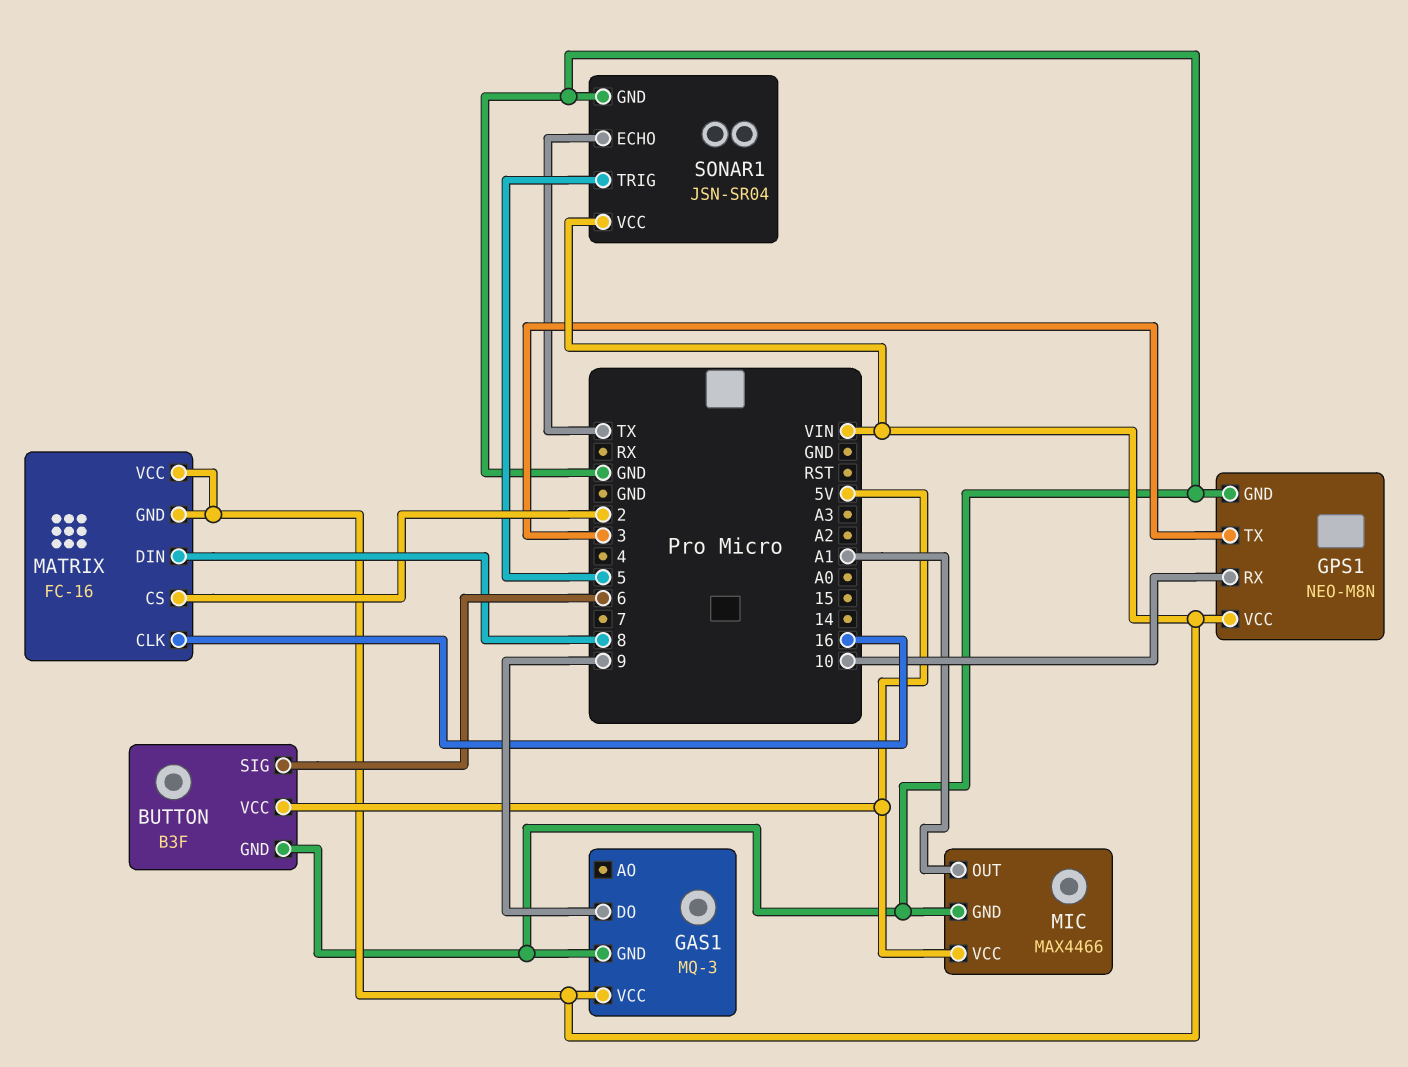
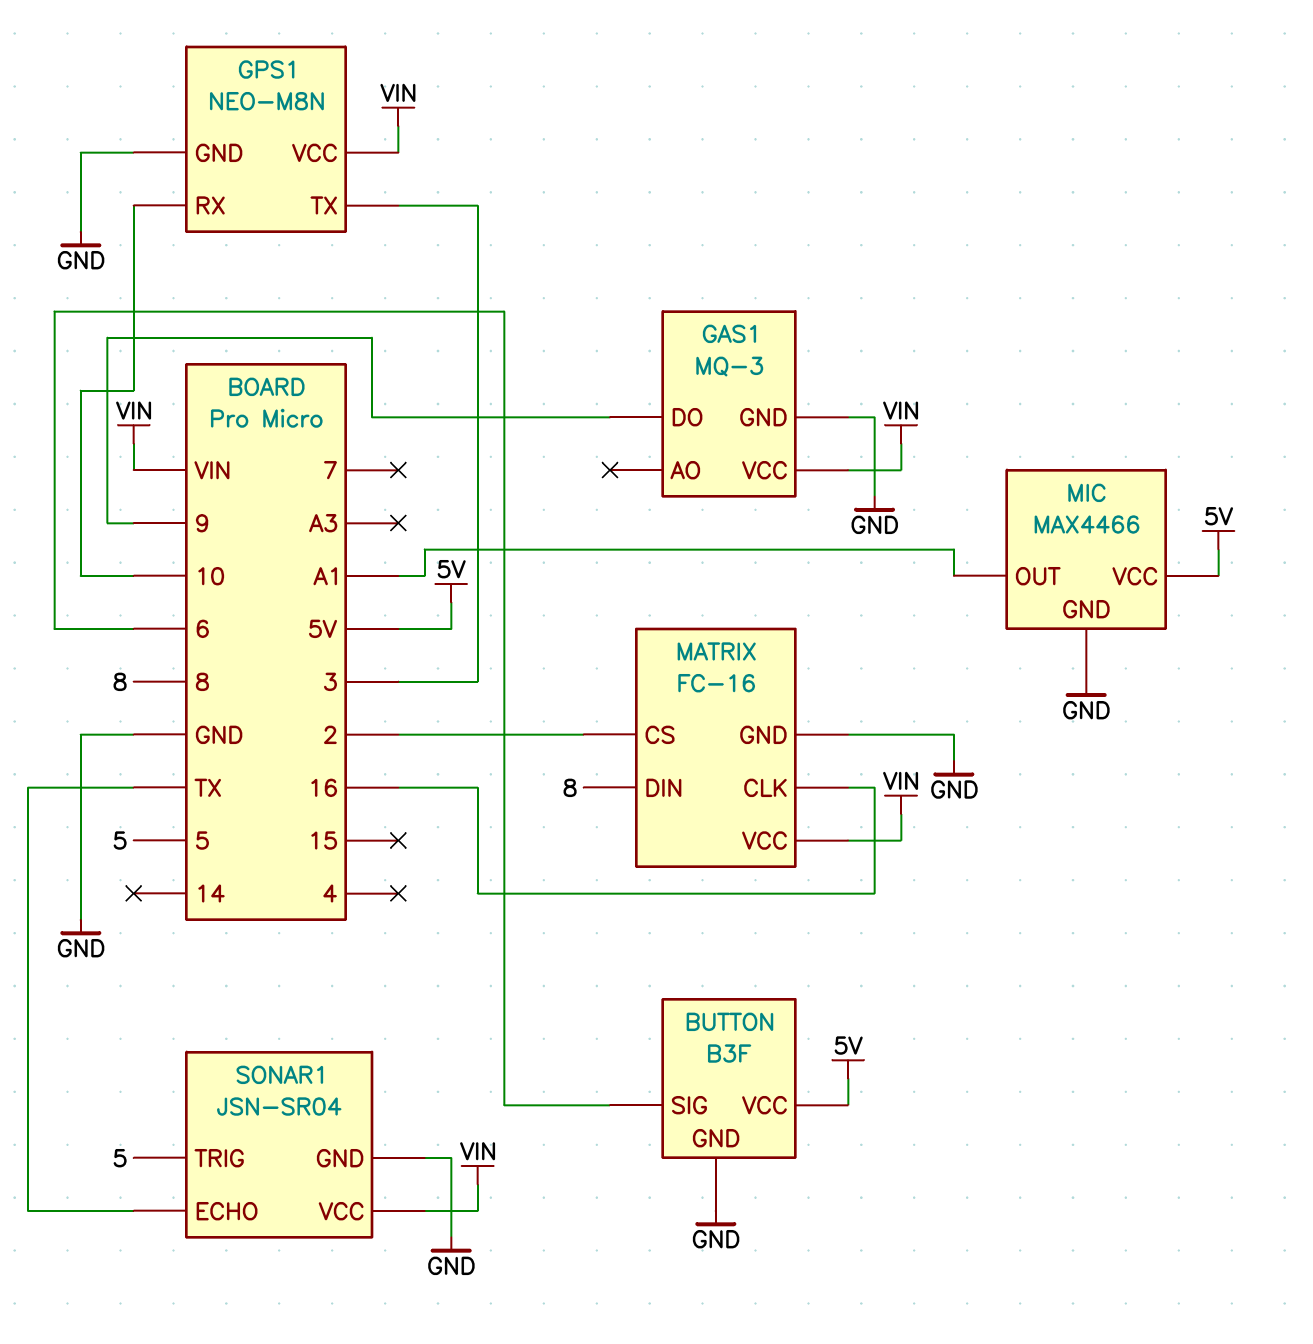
MATRIX pin GND: VIN -> GND

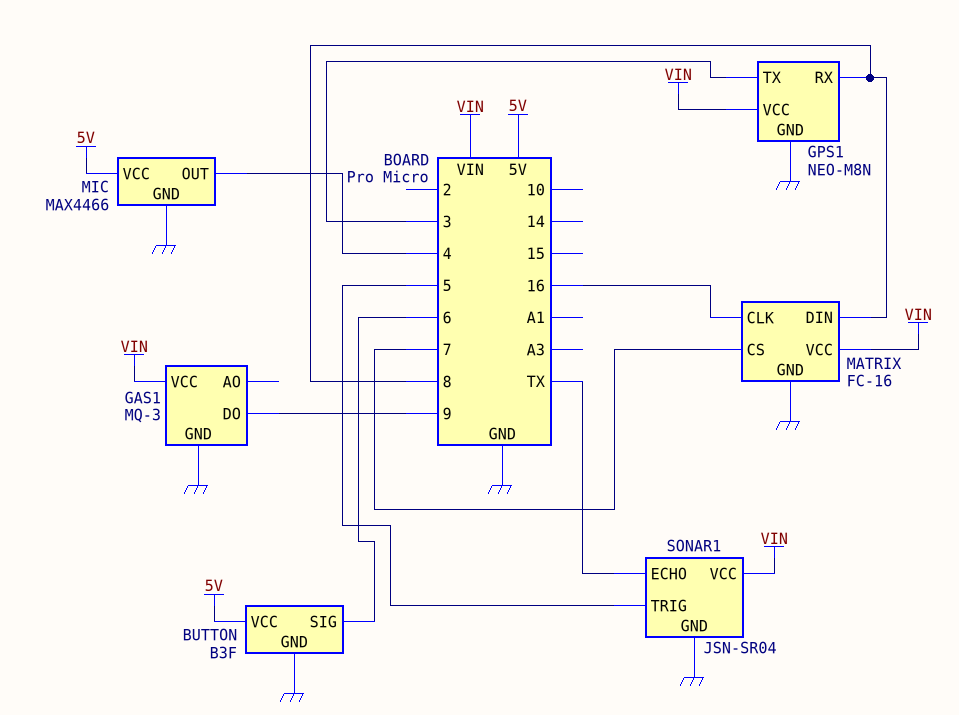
GPS1 pin RX: 10 -> 8
MATRIX pin CS: 2 -> 7
MIC pin OUT: A1 -> 4

